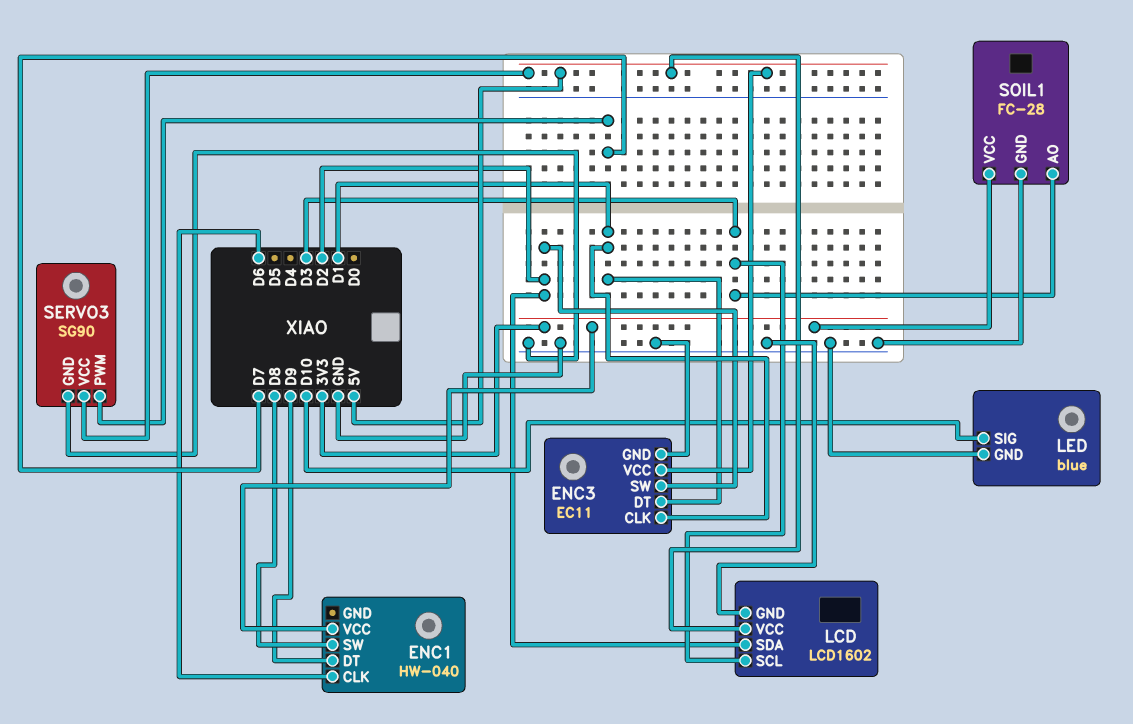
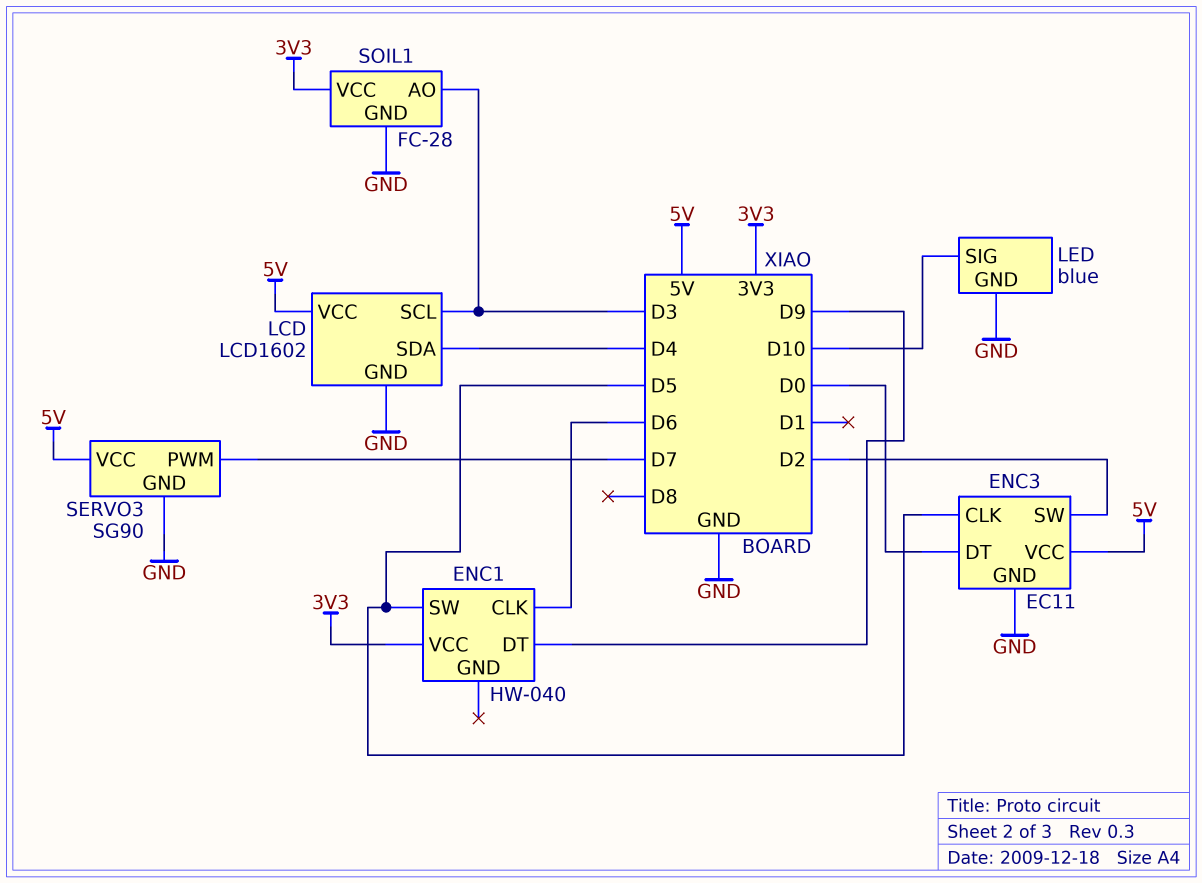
ENC1 pin SW: D8 -> D5
ENC3 pin CLK: D1 -> D5
ENC3 pin DT: D1 -> D0
LCD pin SDA: D2 -> D4

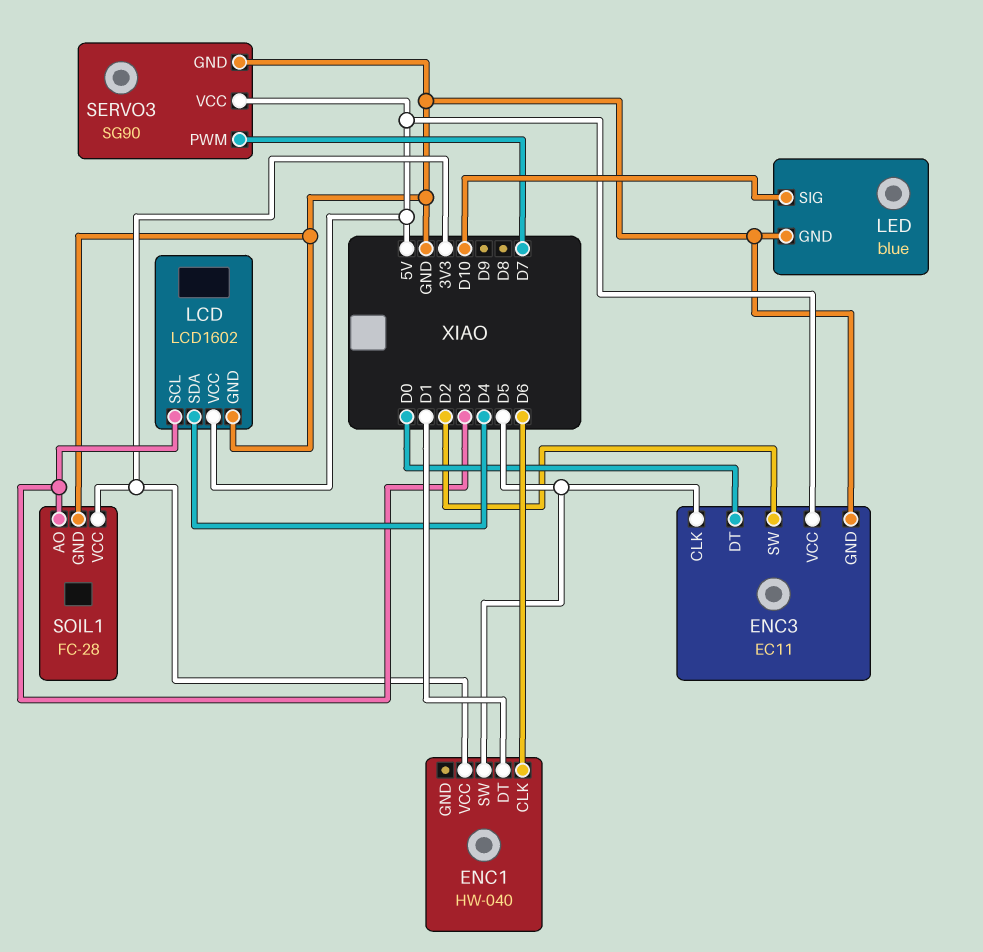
ENC1 pin DT: D9 -> D1

